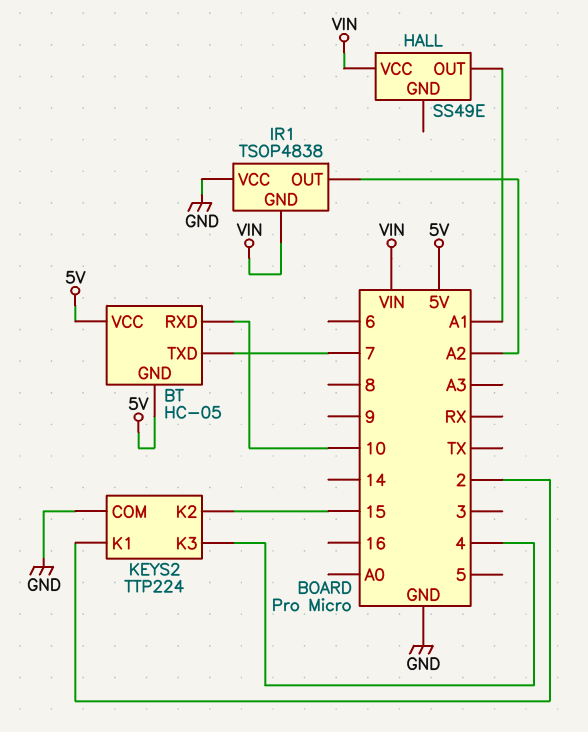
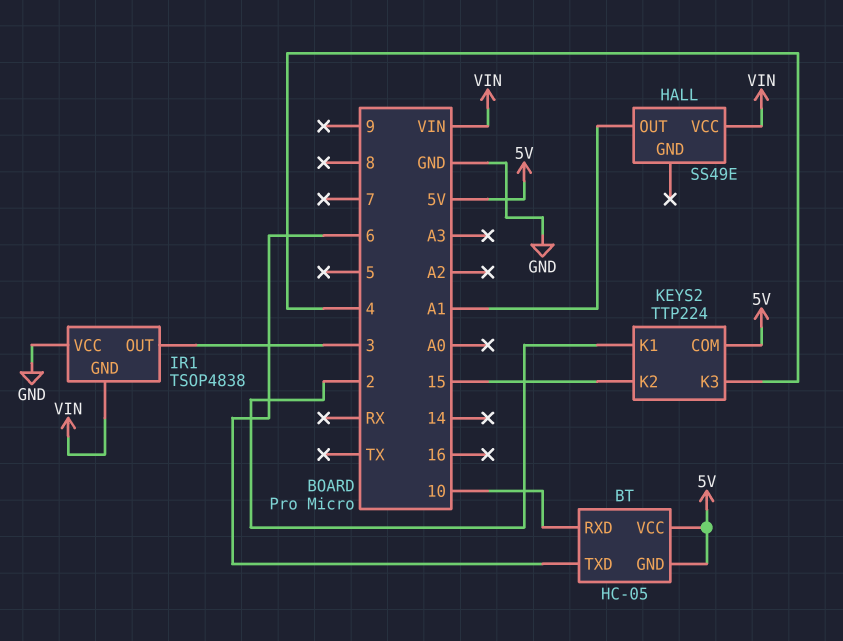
BT pin TXD: 7 -> 6
IR1 pin OUT: A2 -> 3
KEYS2 pin COM: GND -> 5V

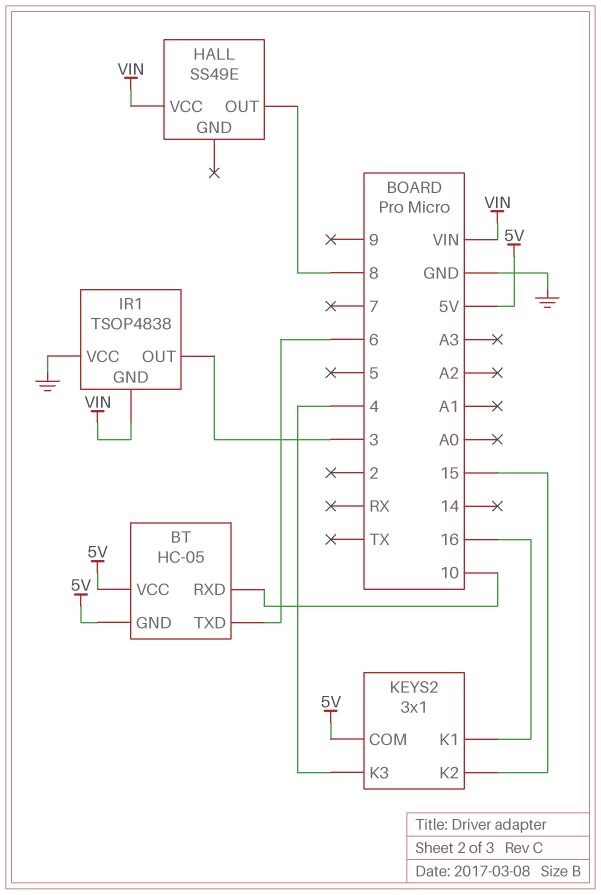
HALL pin OUT: A1 -> 8
KEYS2: TTP224 -> 3x1
KEYS2 pin K1: 2 -> 16

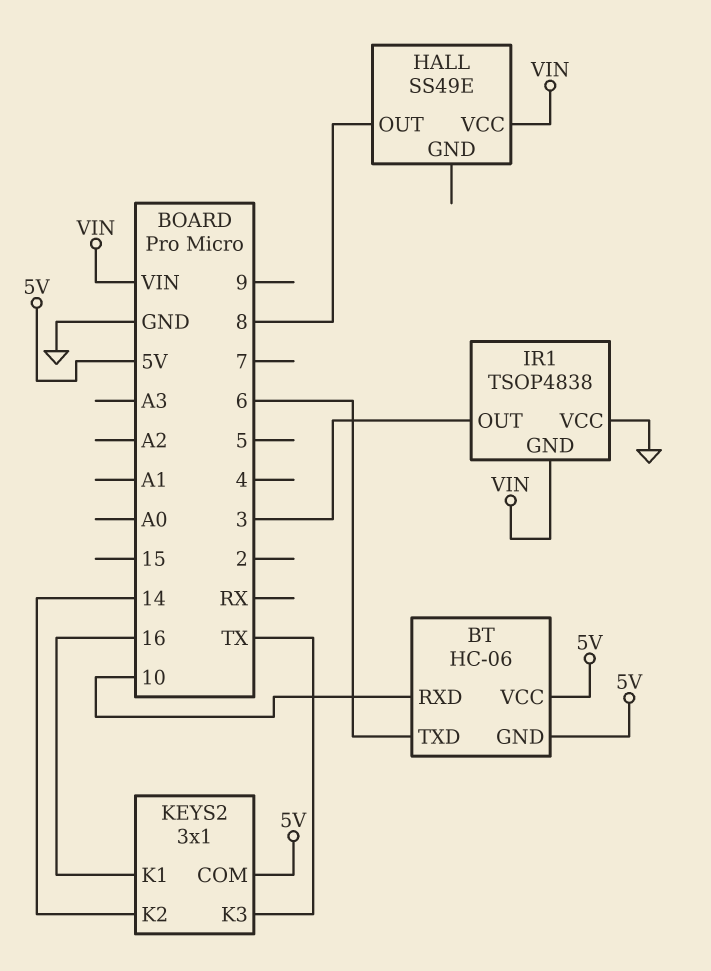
BT: HC-05 -> HC-06
KEYS2 pin K2: 15 -> 14
KEYS2 pin K3: 4 -> TX

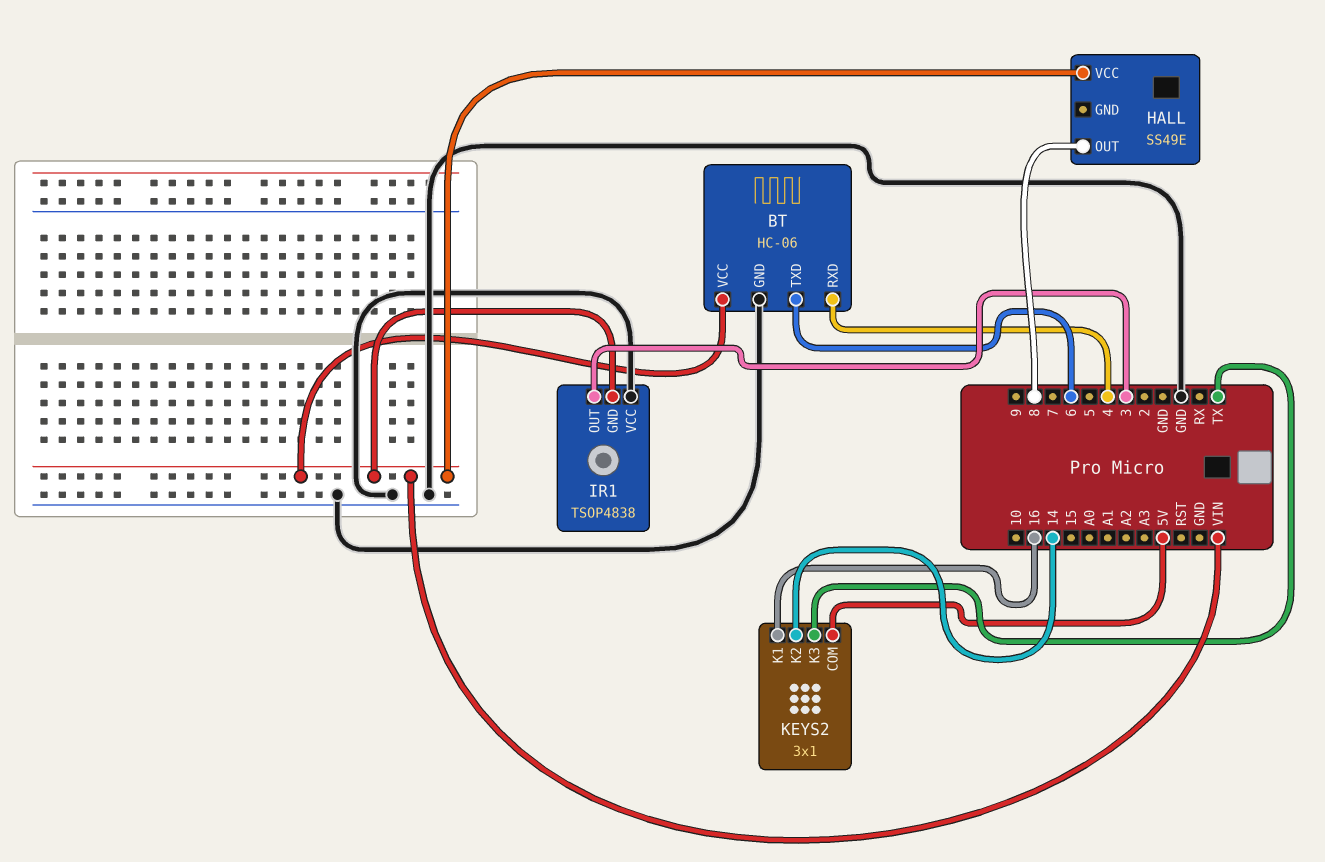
BT pin GND: 5V -> GND
BT pin RXD: 10 -> 4
BT pin VCC: 5V -> VIN

